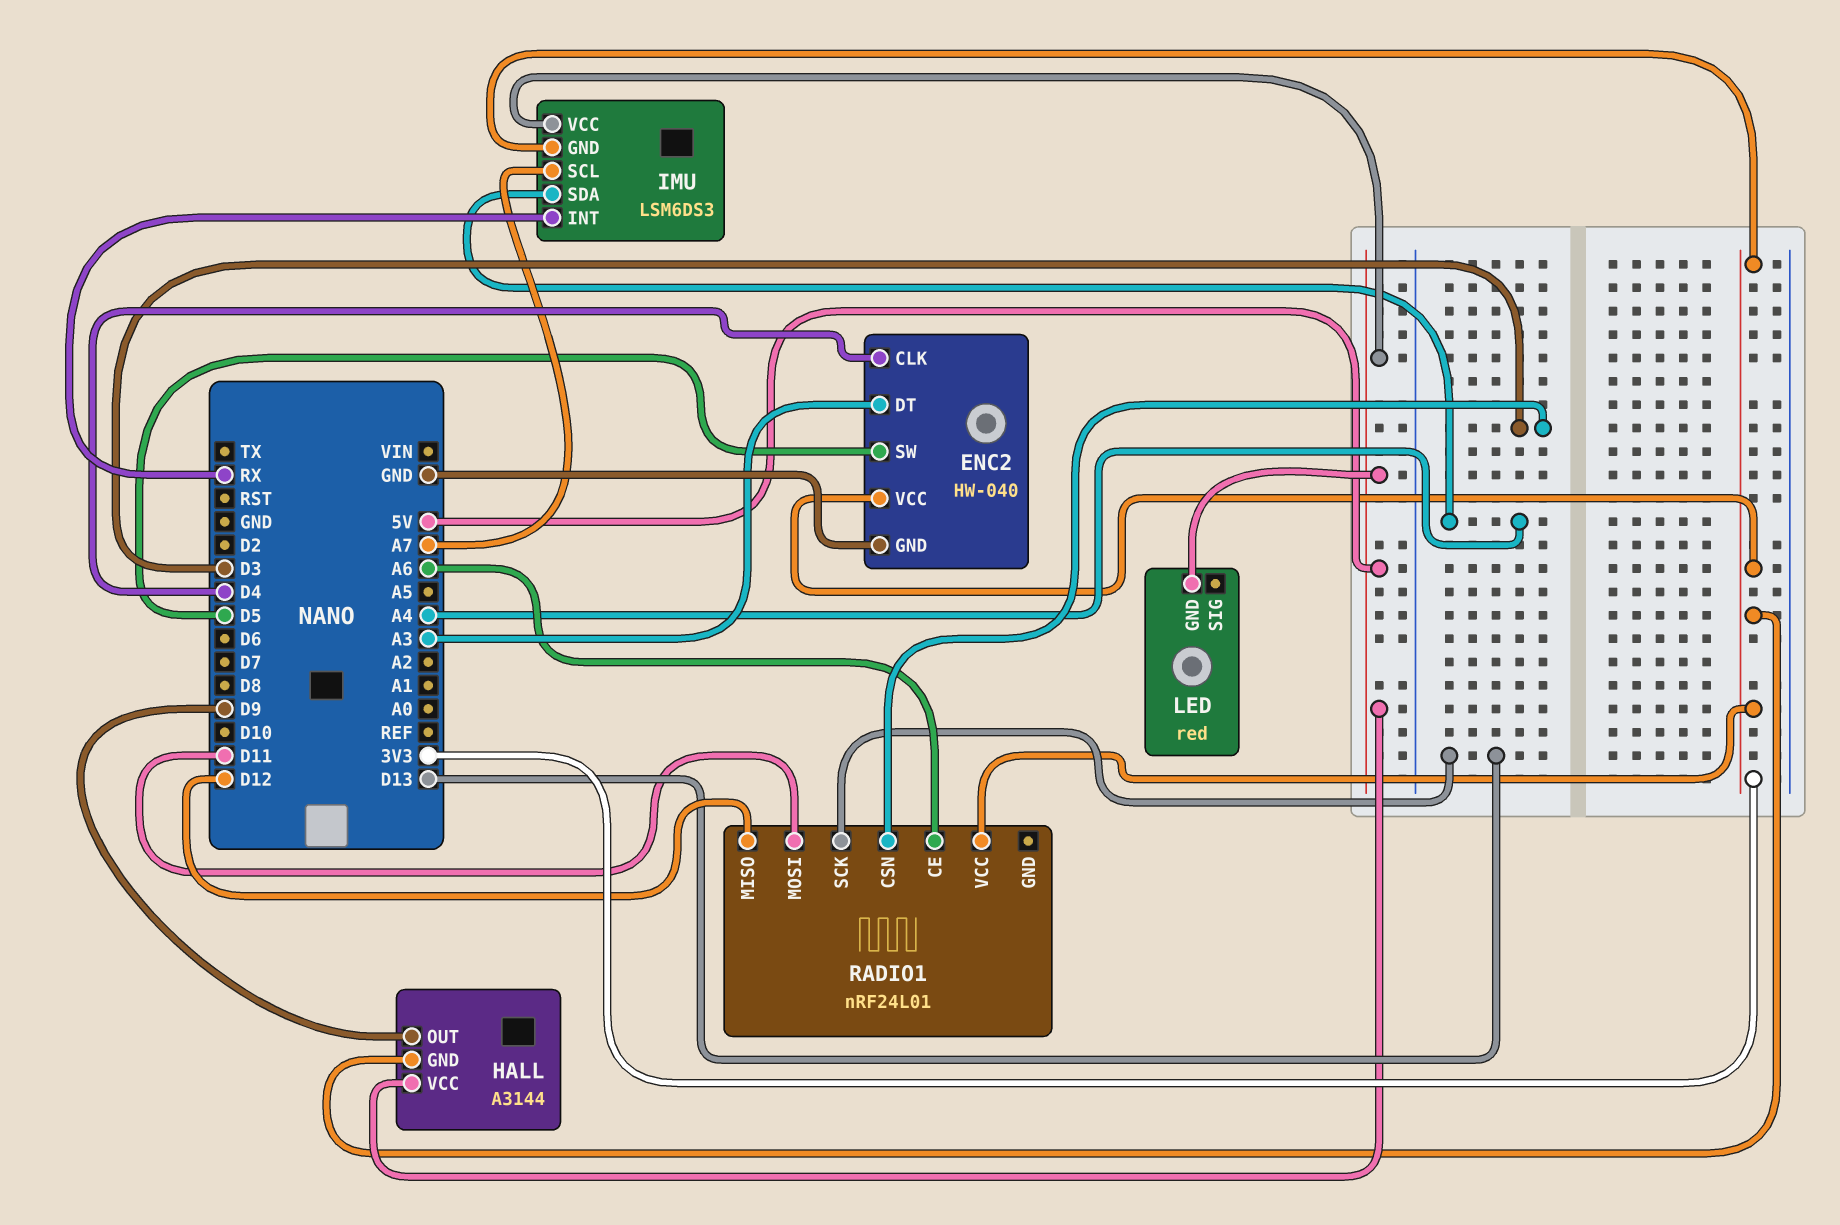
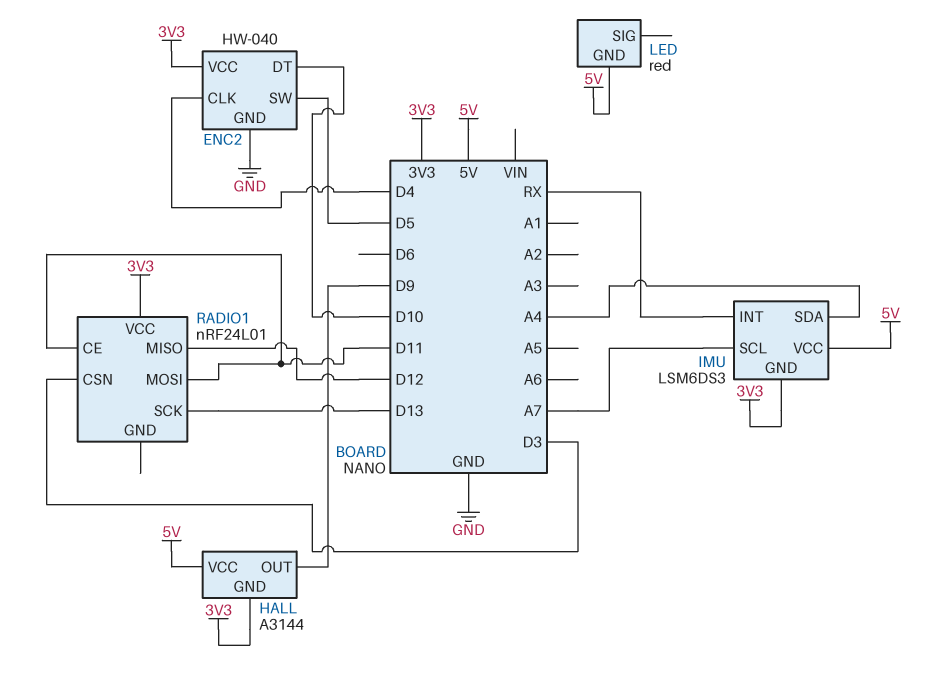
ENC2 pin DT: A3 -> D10
RADIO1 pin CE: A6 -> D11

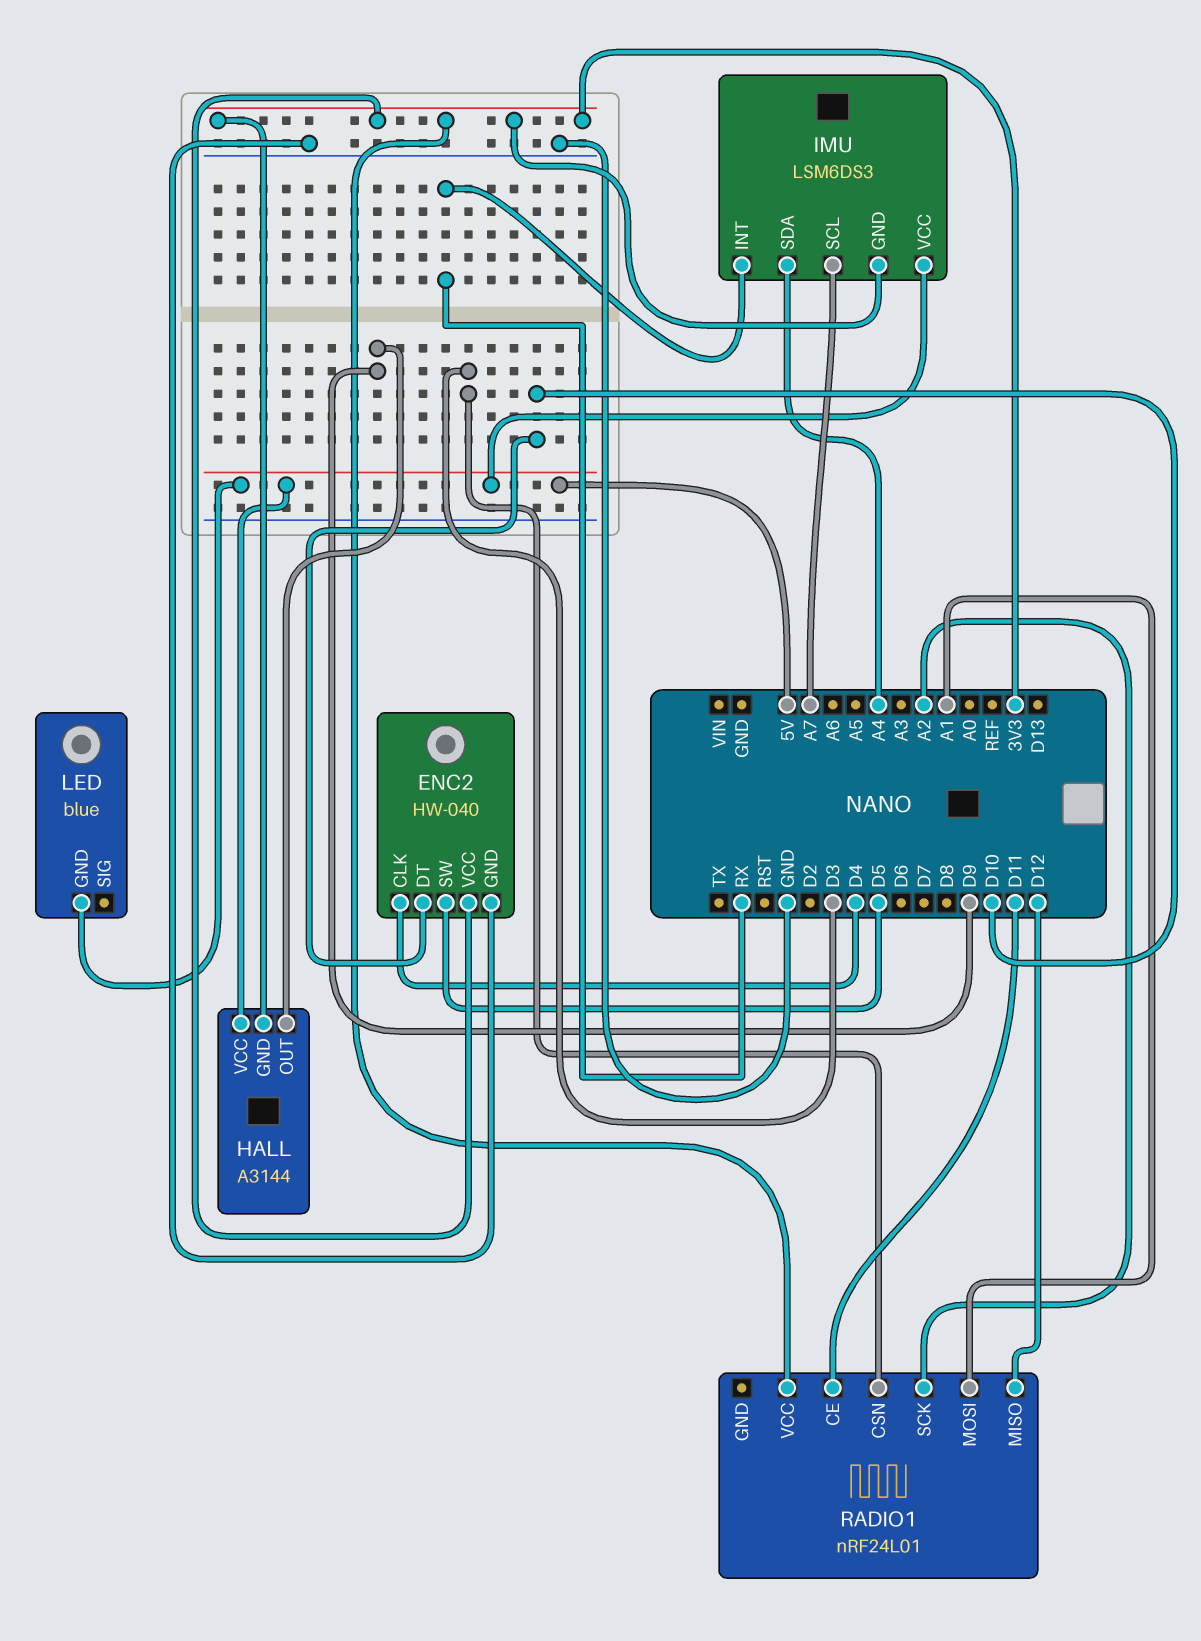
LED: red -> blue
RADIO1 pin MOSI: D11 -> A1
RADIO1 pin SCK: D13 -> A2

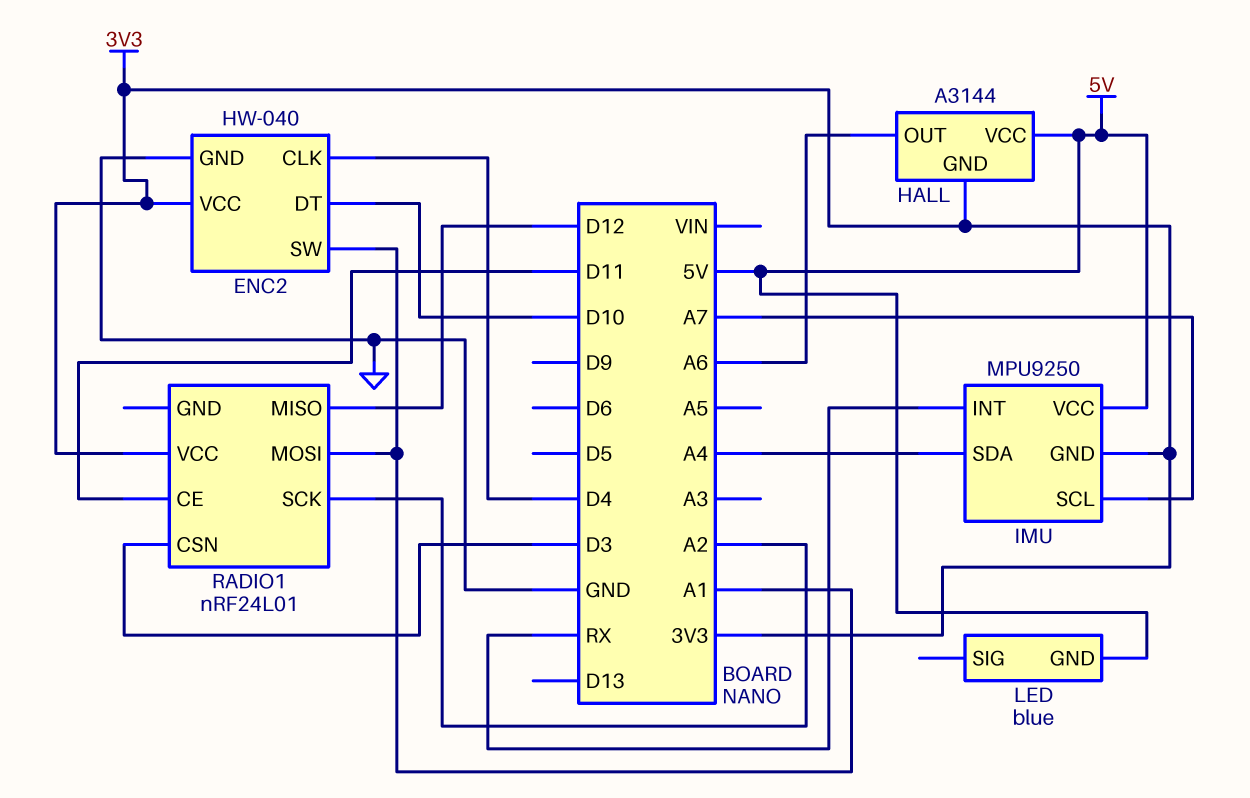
ENC2 pin SW: D5 -> A1
HALL pin OUT: D9 -> A6
IMU: LSM6DS3 -> MPU9250

